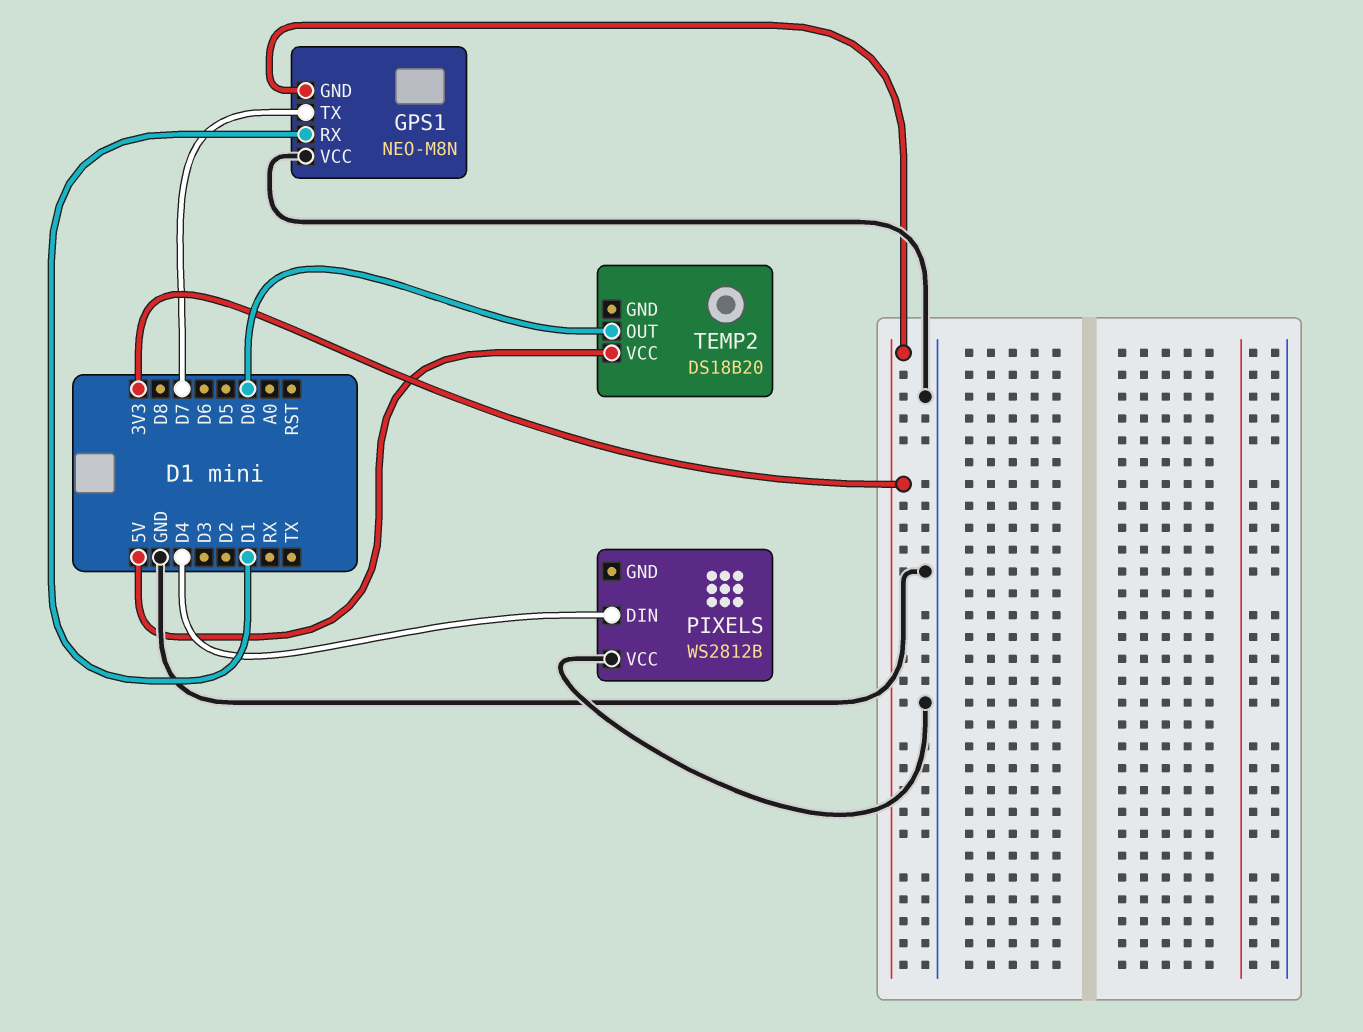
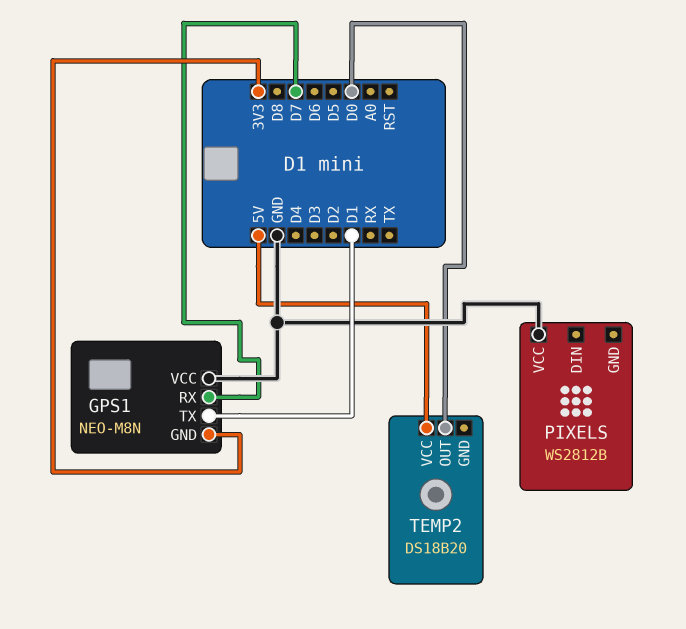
GPS1 pin RX: D1 -> D7
GPS1 pin TX: D7 -> D1
PIXELS pin DIN: D4 -> none

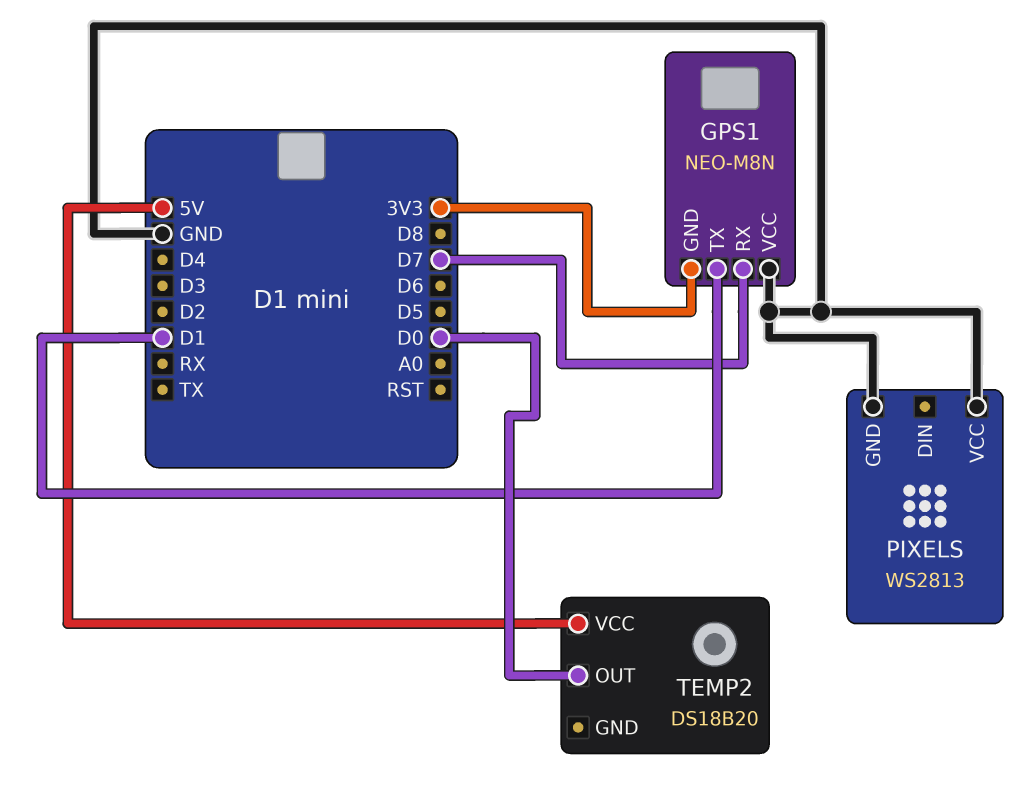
PIXELS: WS2812B -> WS2813
PIXELS pin GND: none -> GND

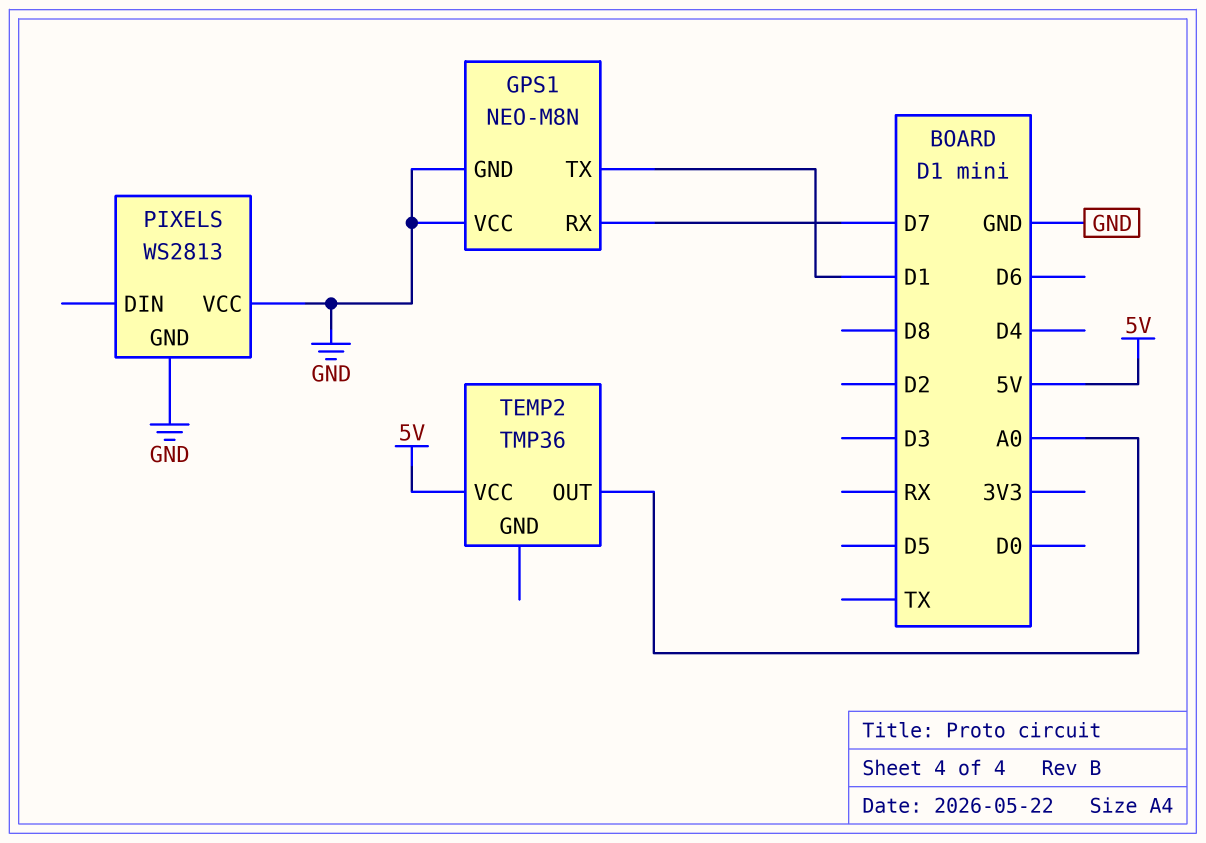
GPS1 pin GND: 3V3 -> GND
TEMP2: DS18B20 -> TMP36
TEMP2 pin OUT: D0 -> A0

